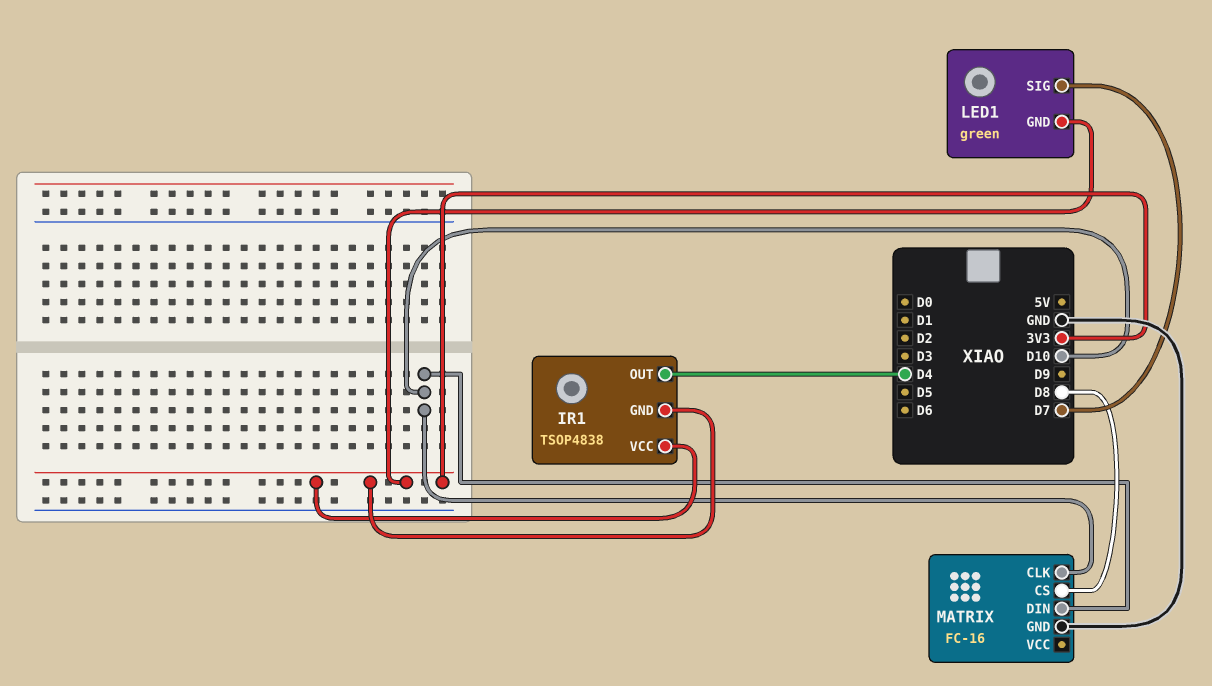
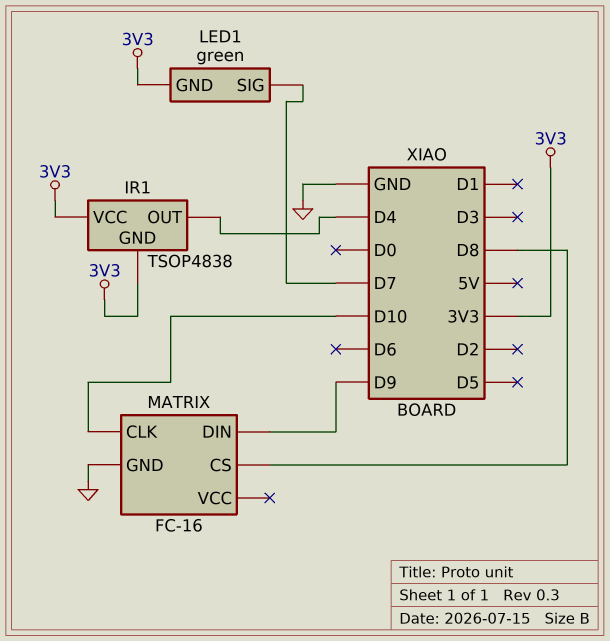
MATRIX pin DIN: D10 -> D9

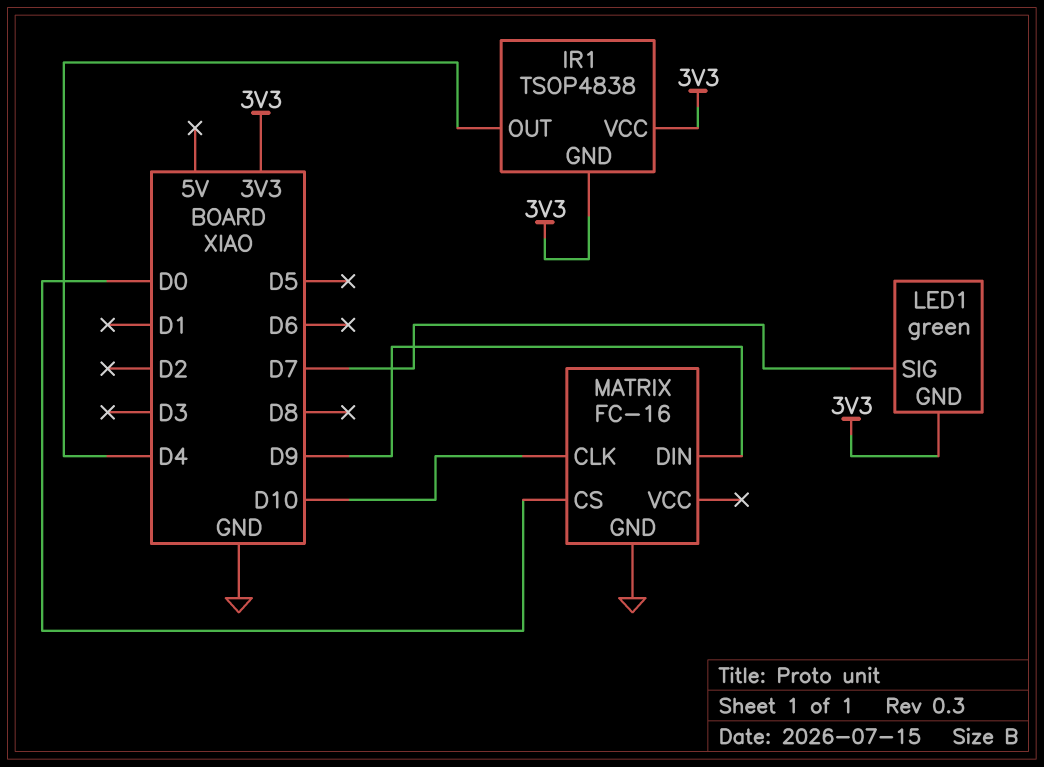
MATRIX pin CS: D8 -> D0

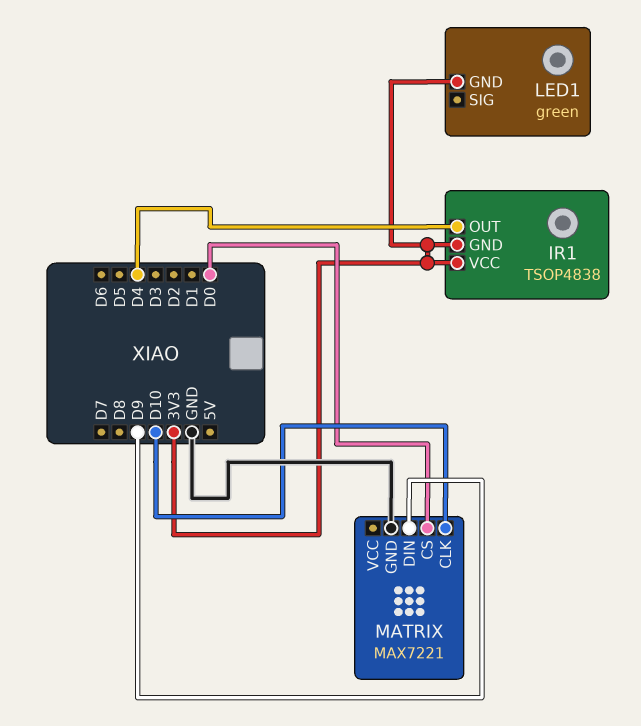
LED1 pin SIG: D7 -> none
MATRIX: FC-16 -> MAX7221

